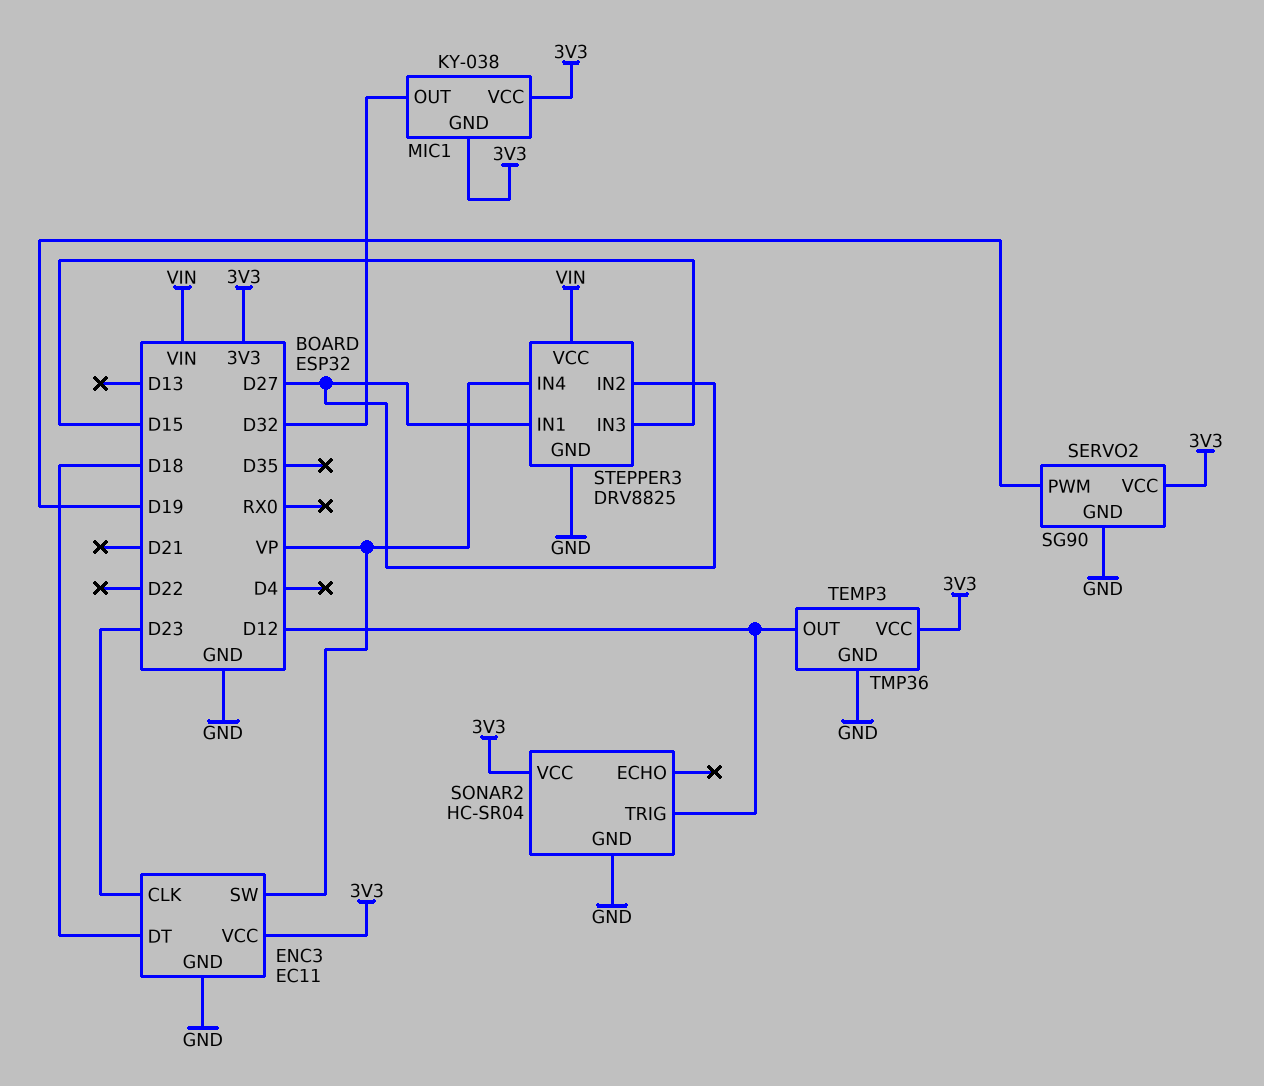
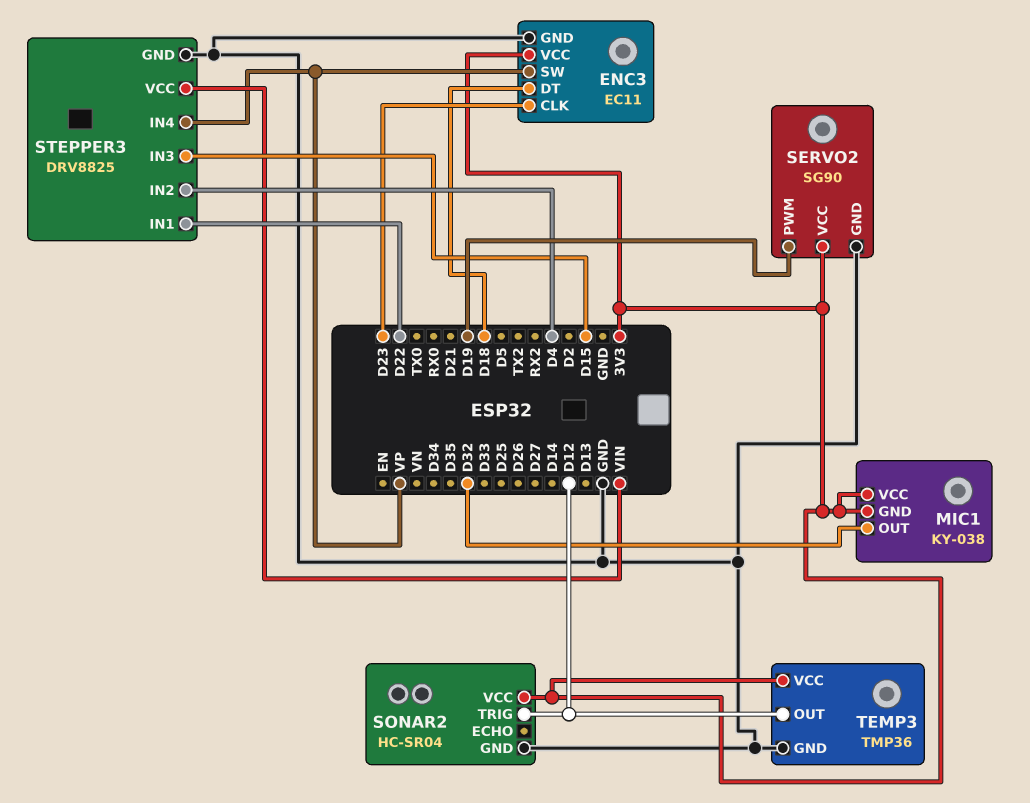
STEPPER3 pin IN1: D27 -> D22
STEPPER3 pin IN2: D27 -> D4

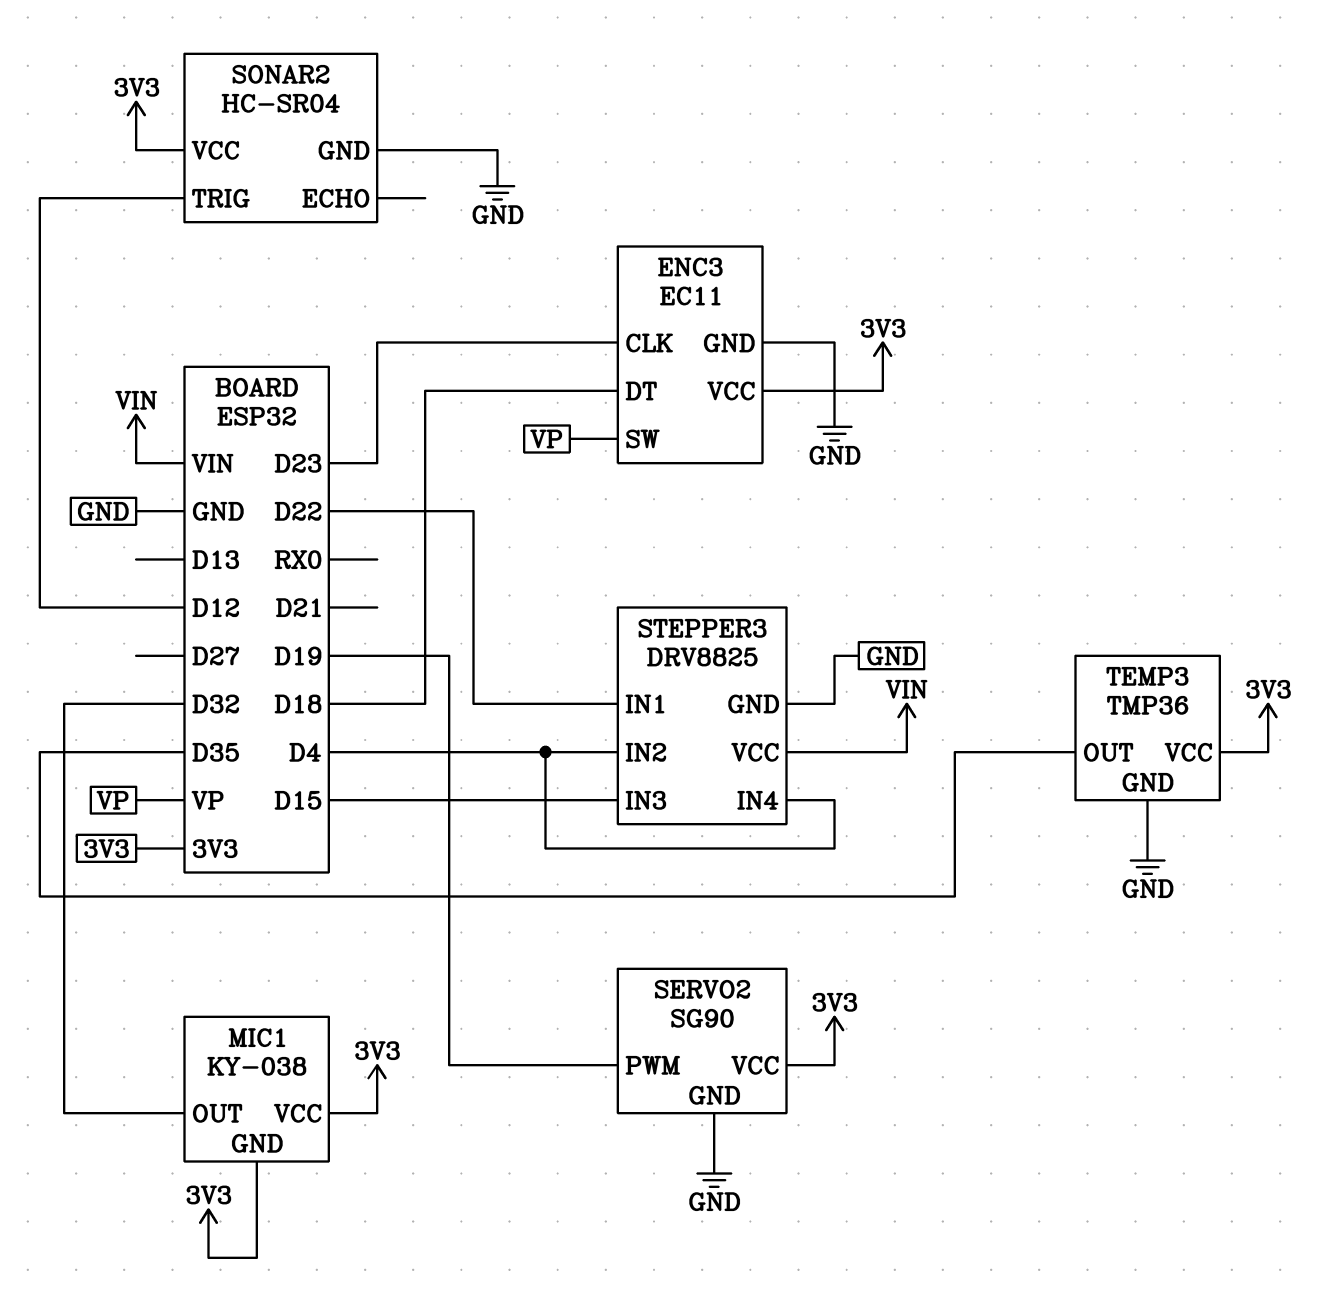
STEPPER3 pin IN4: VP -> D4
TEMP3 pin OUT: D12 -> D35

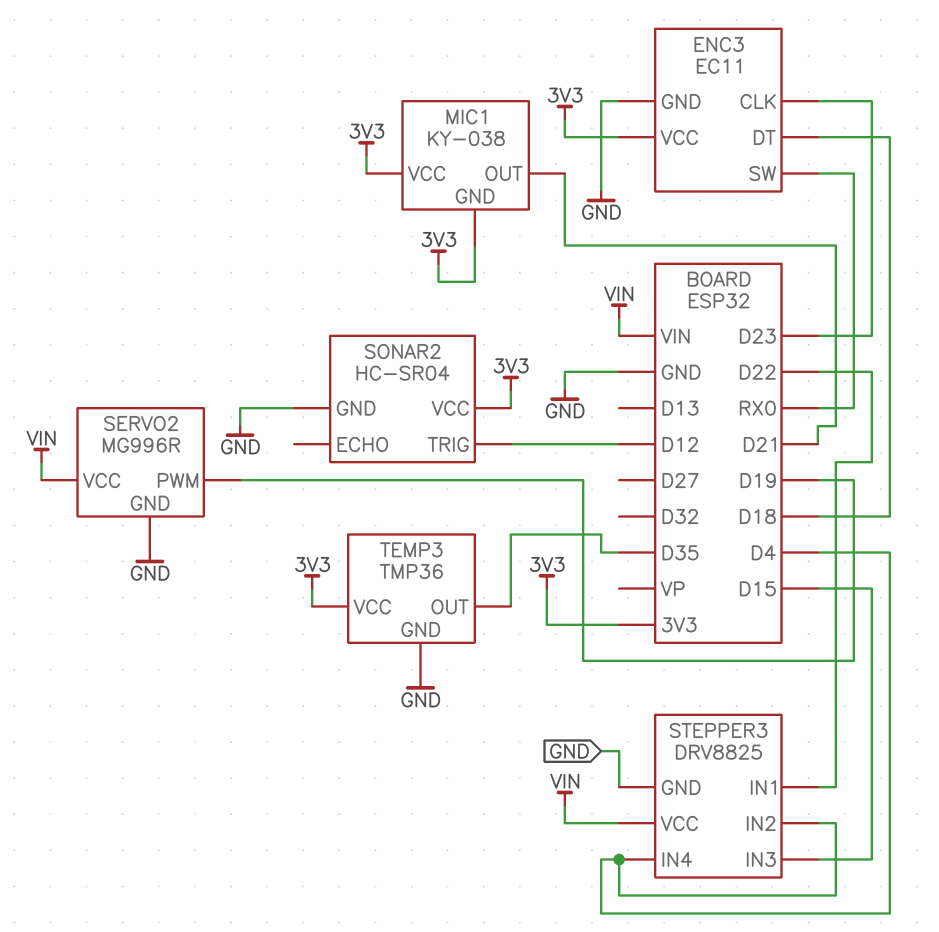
ENC3 pin SW: VP -> RX0
MIC1 pin OUT: D32 -> D21
SERVO2: SG90 -> MG996R
SERVO2 pin VCC: 3V3 -> VIN

